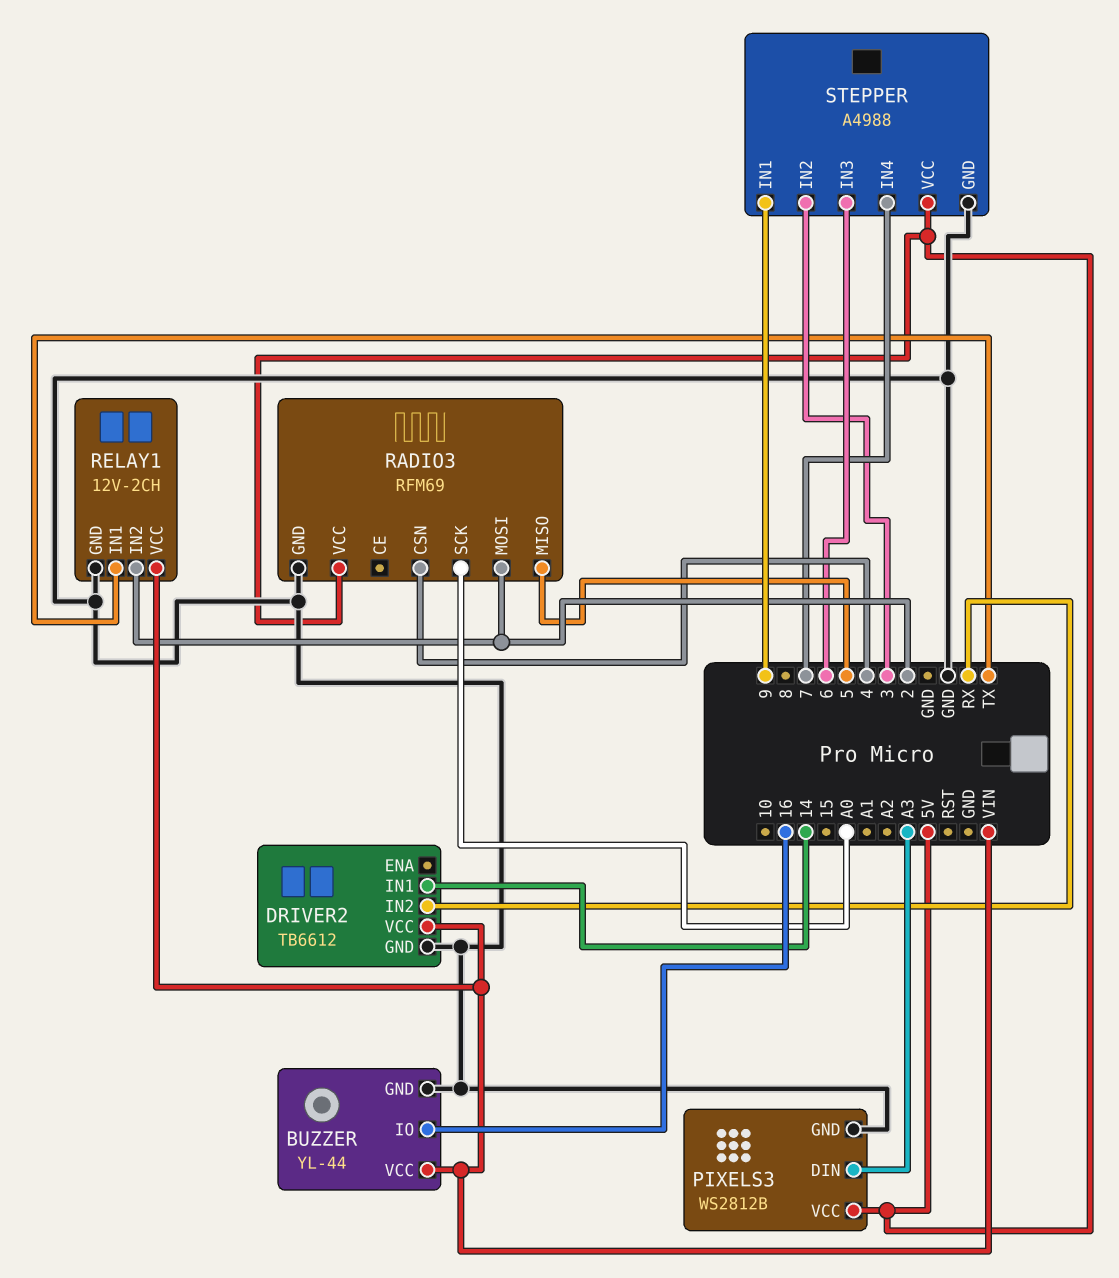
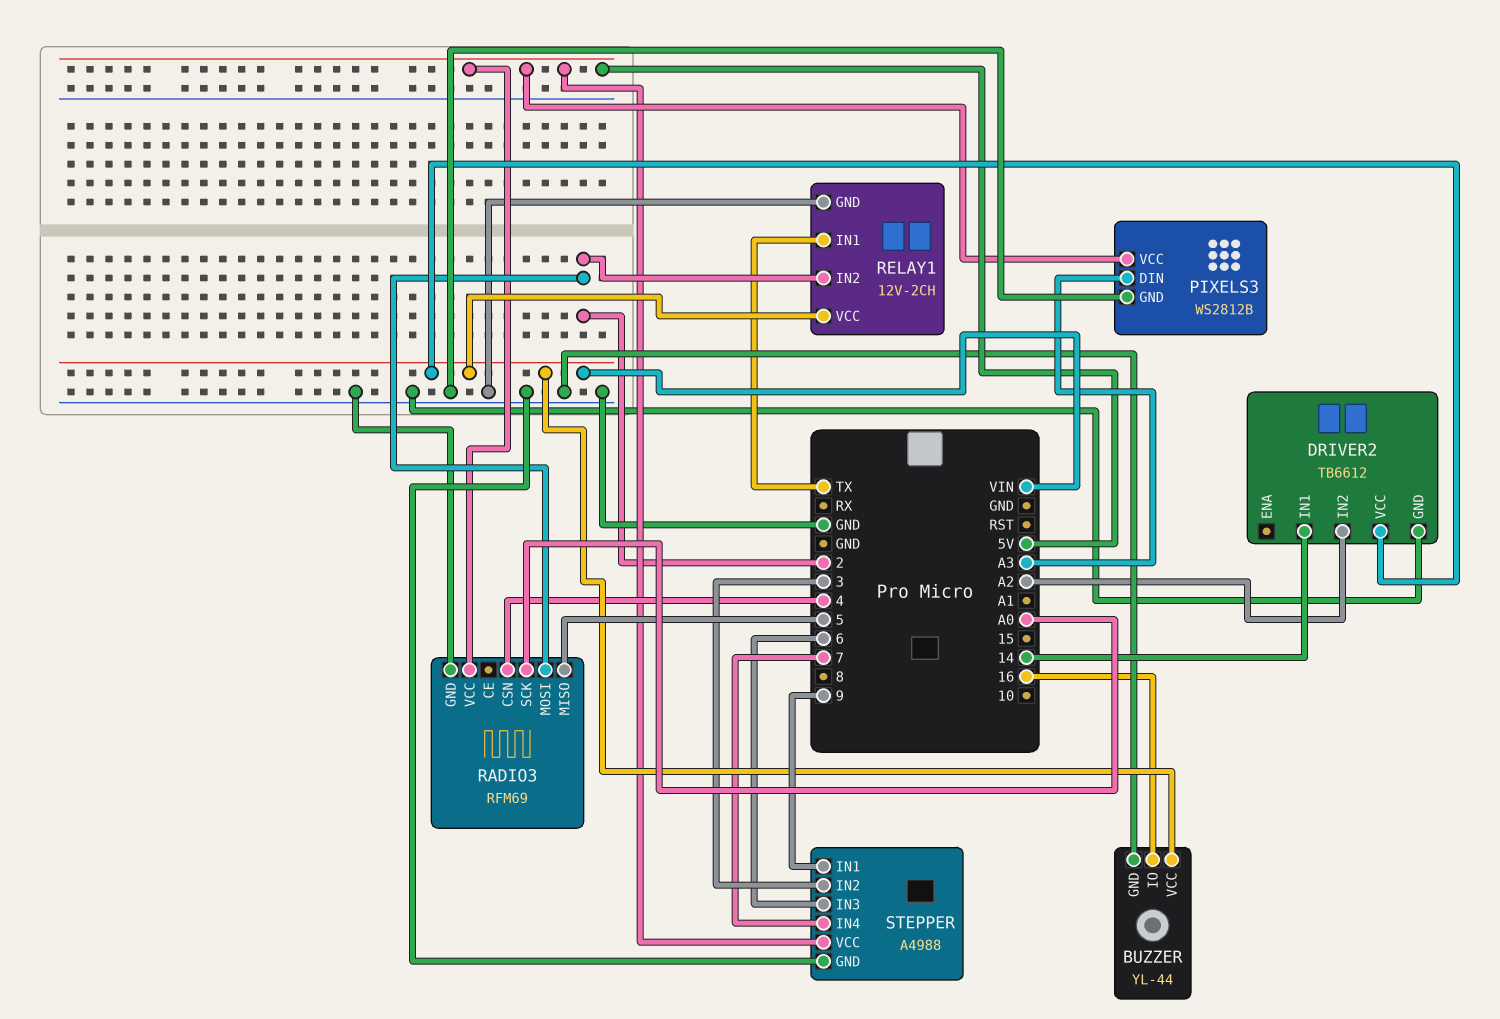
DRIVER2 pin IN2: RX -> A2

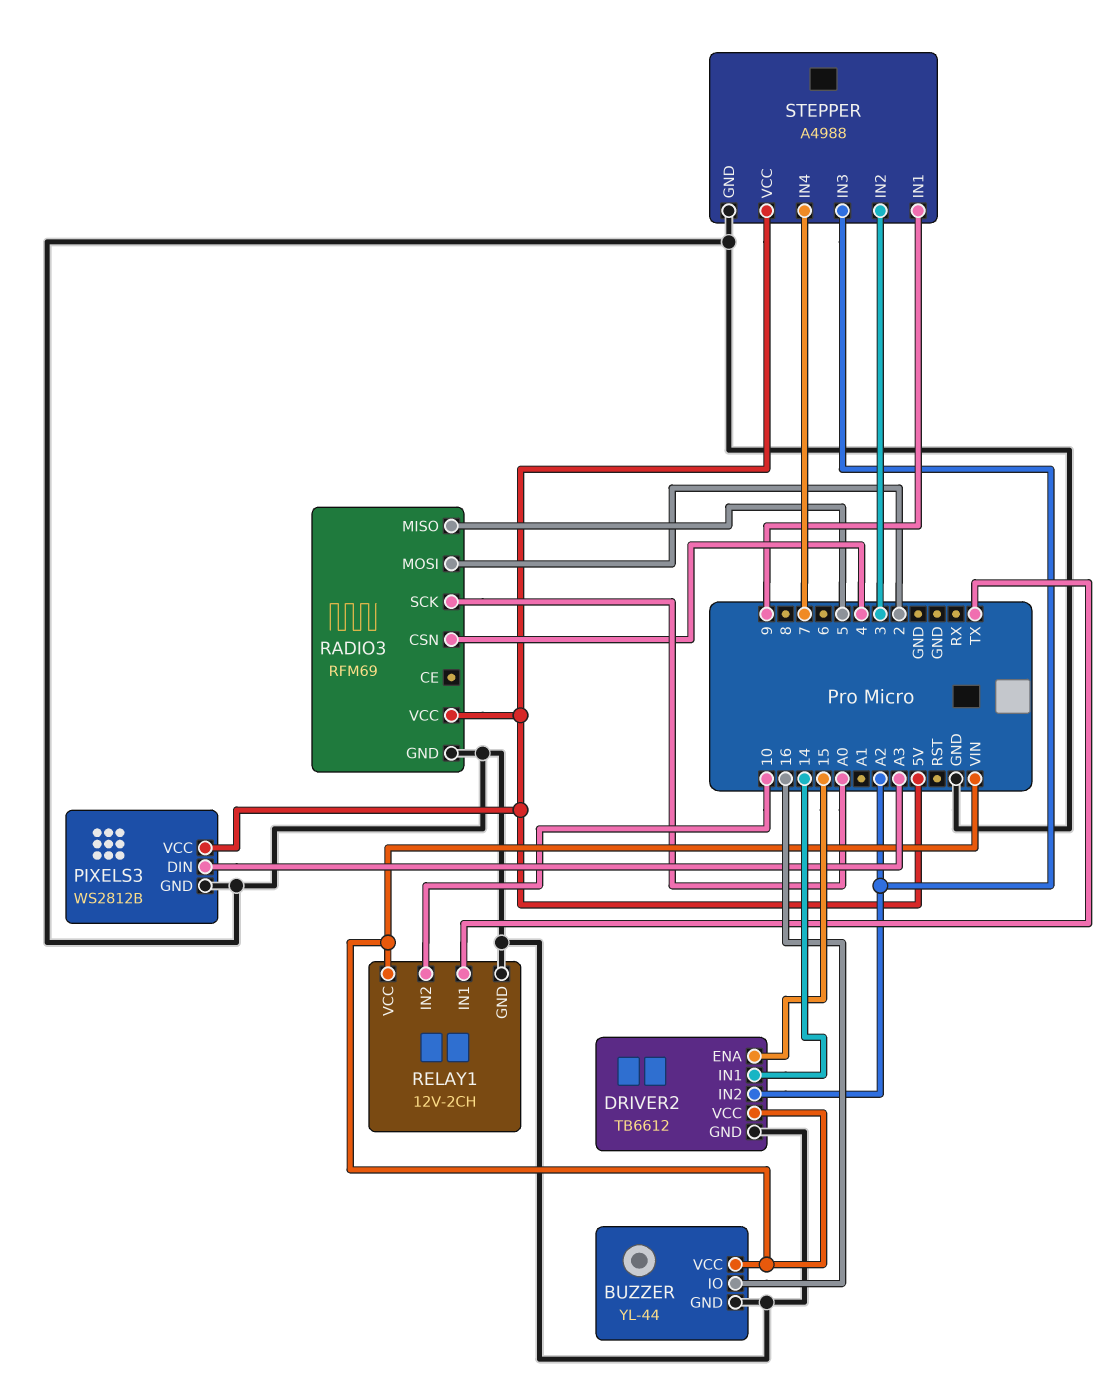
DRIVER2 pin ENA: none -> 15
RELAY1 pin IN2: 2 -> 10
STEPPER pin IN3: 6 -> A2

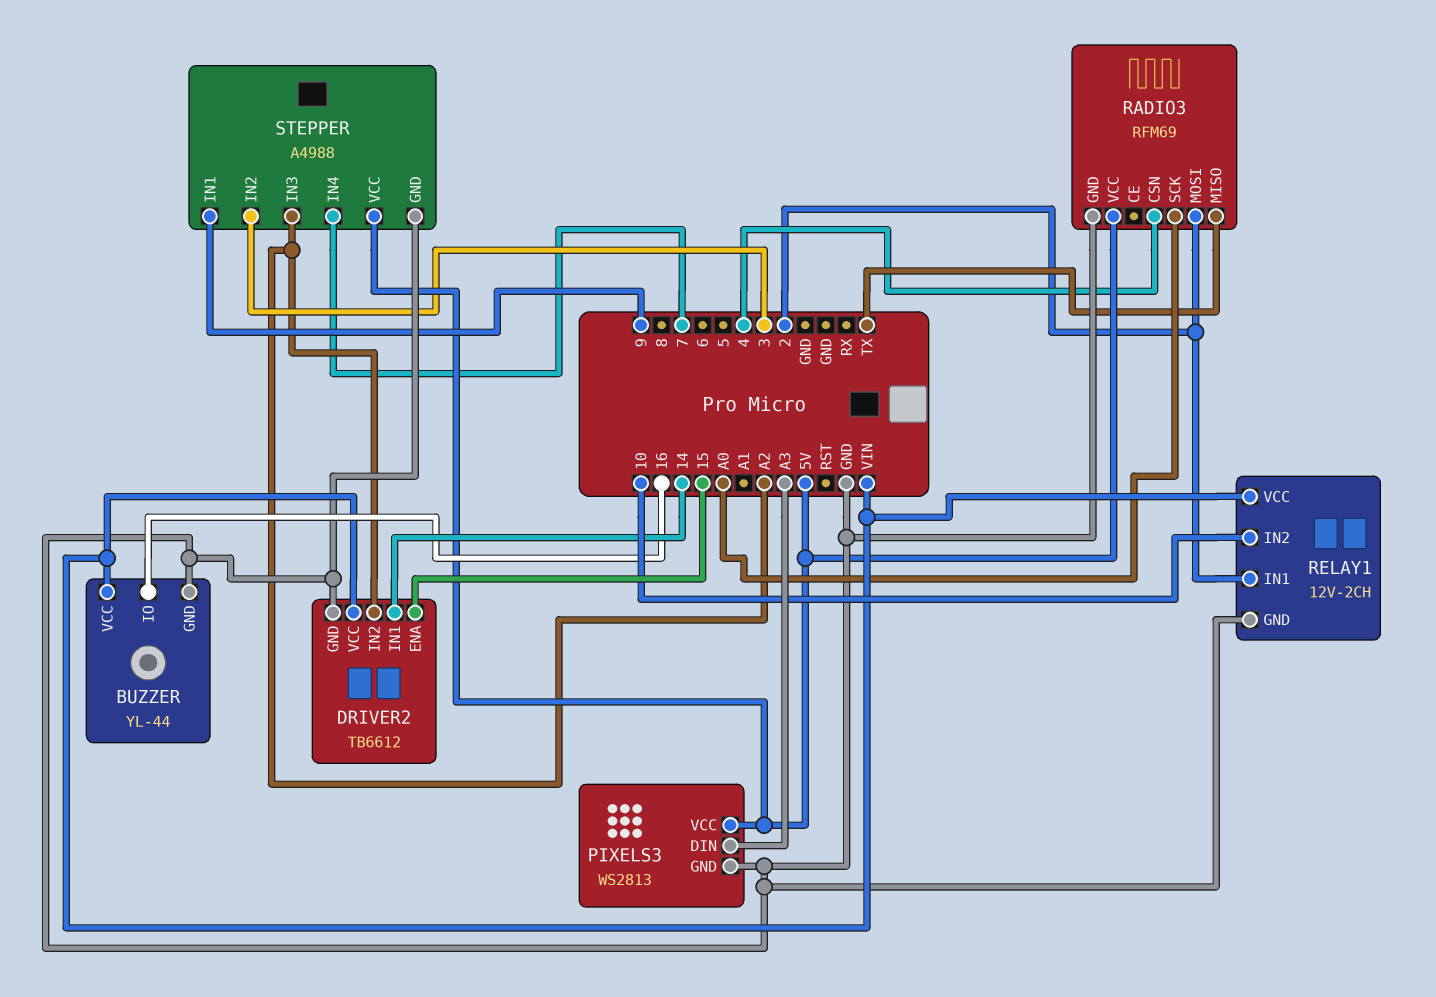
PIXELS3: WS2812B -> WS2813
RADIO3 pin MISO: 5 -> TX
RELAY1 pin IN1: TX -> 2

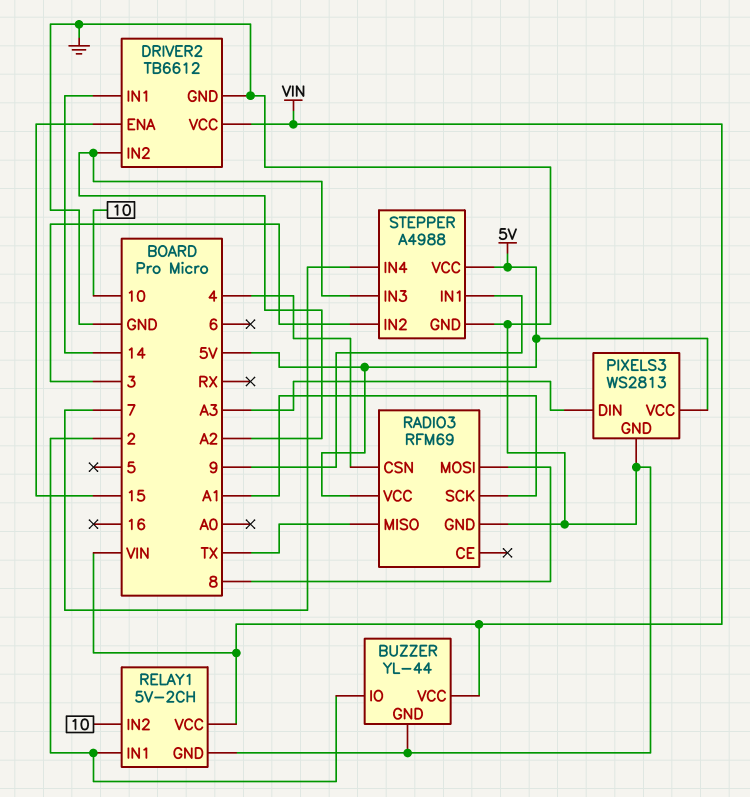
BUZZER pin IO: 16 -> 2
RADIO3 pin MOSI: 2 -> 8
RADIO3 pin SCK: A0 -> A1
RELAY1: 12V-2CH -> 5V-2CH

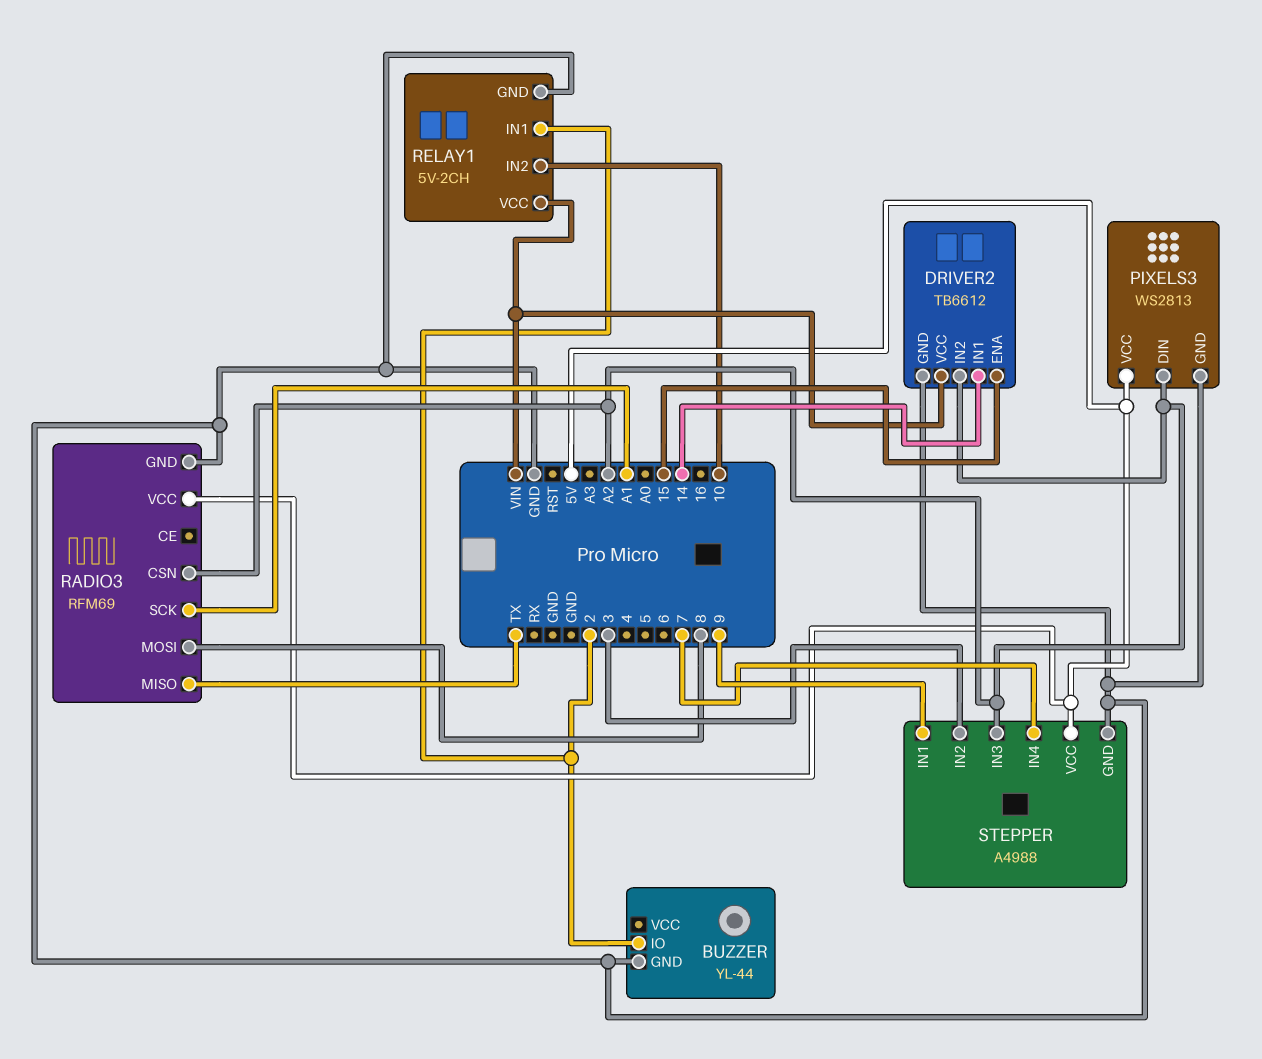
BUZZER pin VCC: VIN -> none
PIXELS3 pin DIN: A3 -> A2
RADIO3 pin CSN: 4 -> A2

